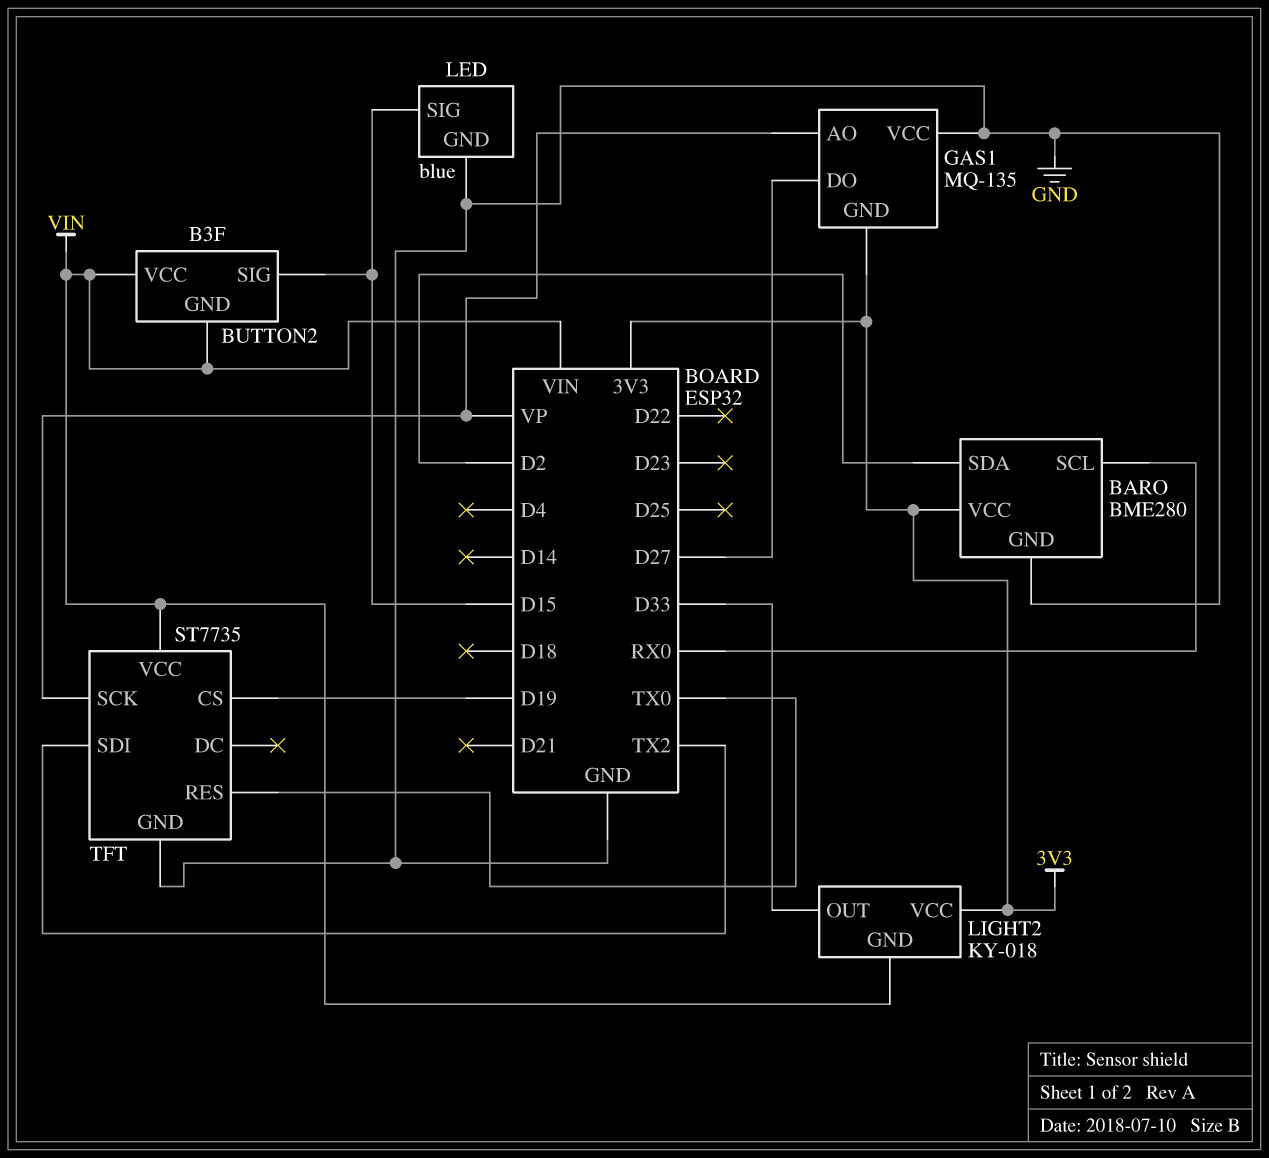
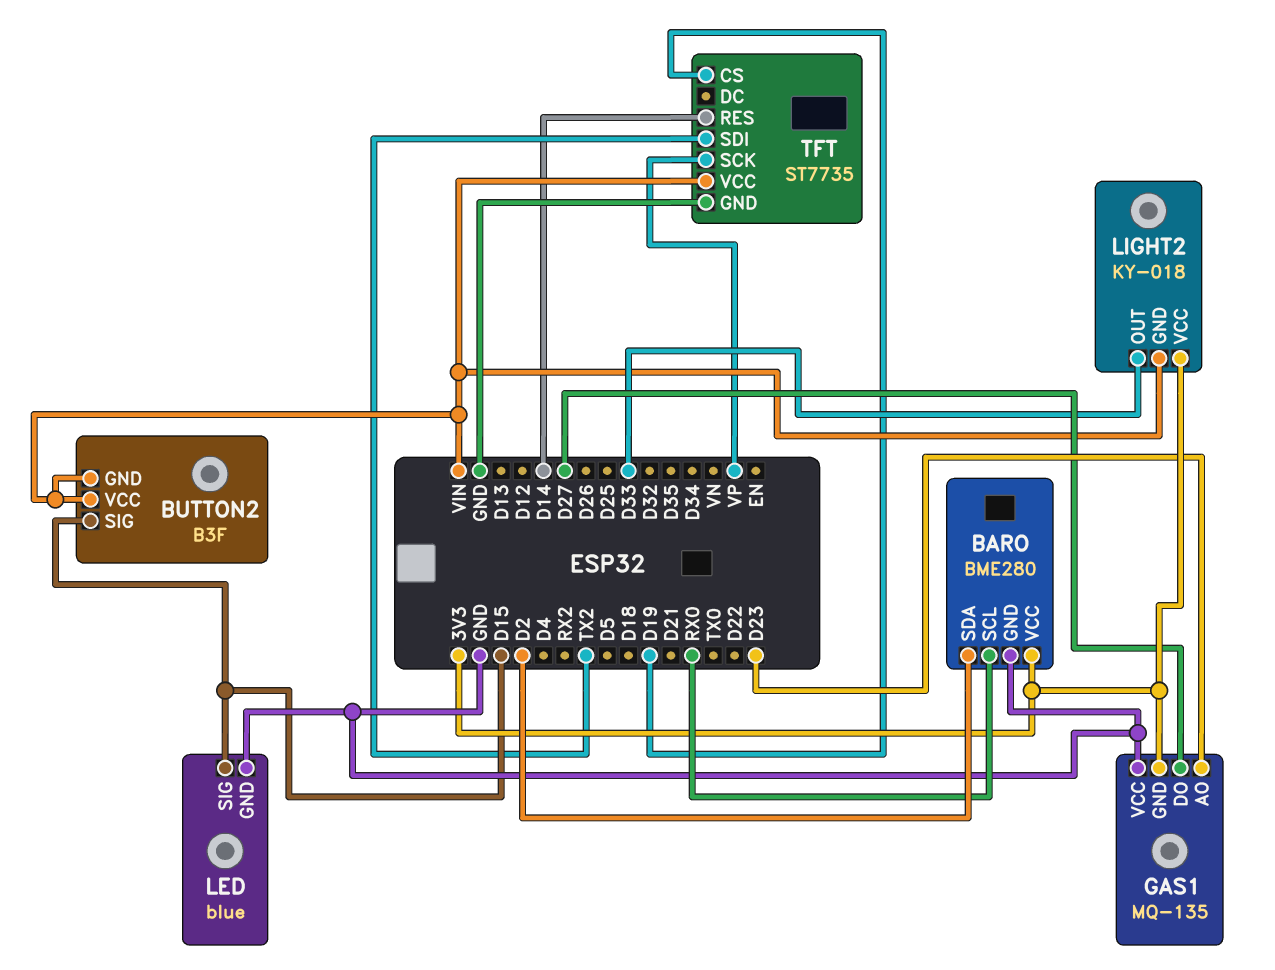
GAS1 pin AO: VP -> D23
TFT pin RES: TX0 -> D14

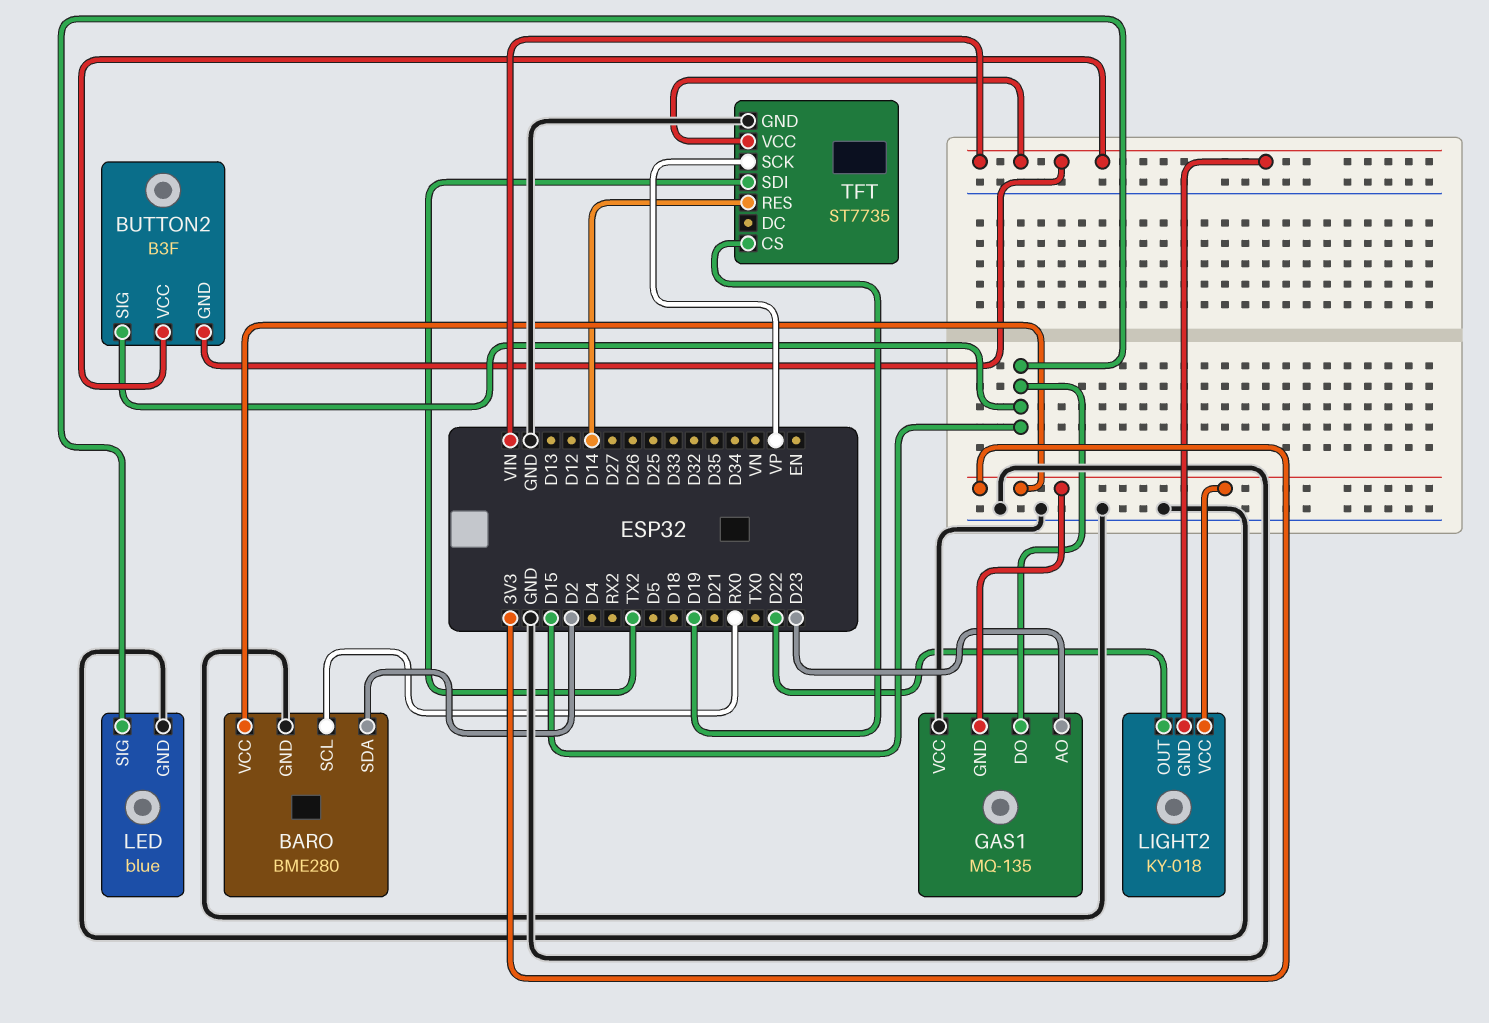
GAS1 pin DO: D27 -> D15
LIGHT2 pin OUT: D33 -> D22

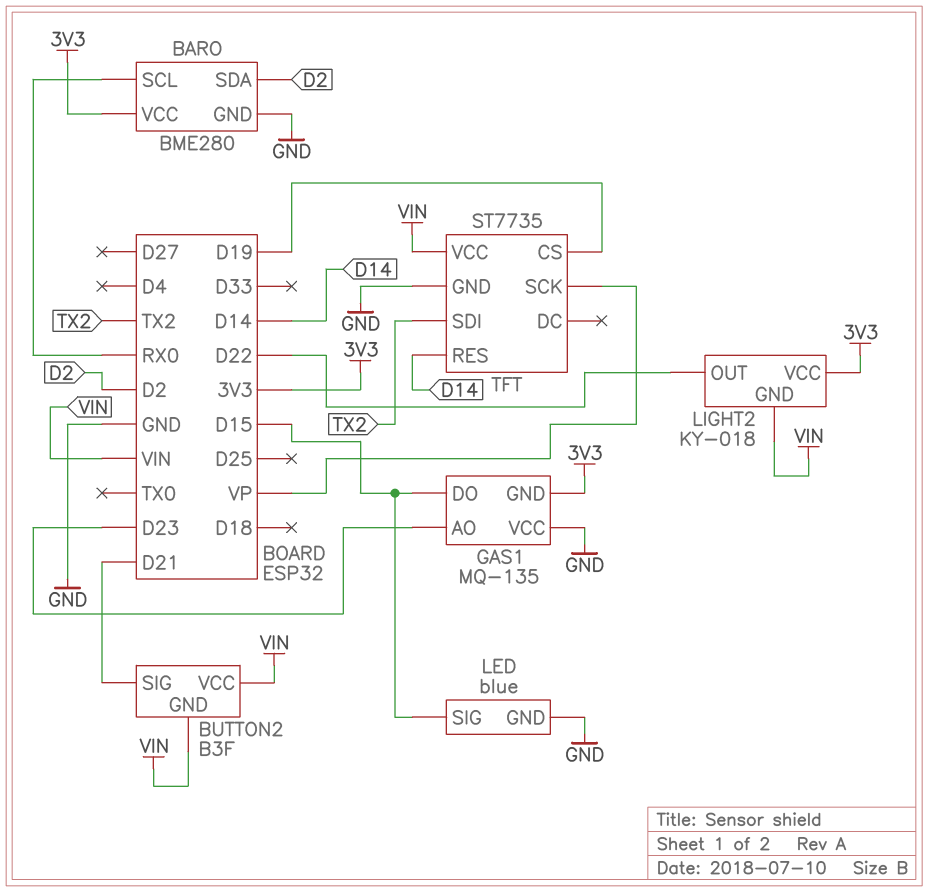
BUTTON2 pin SIG: D15 -> D21

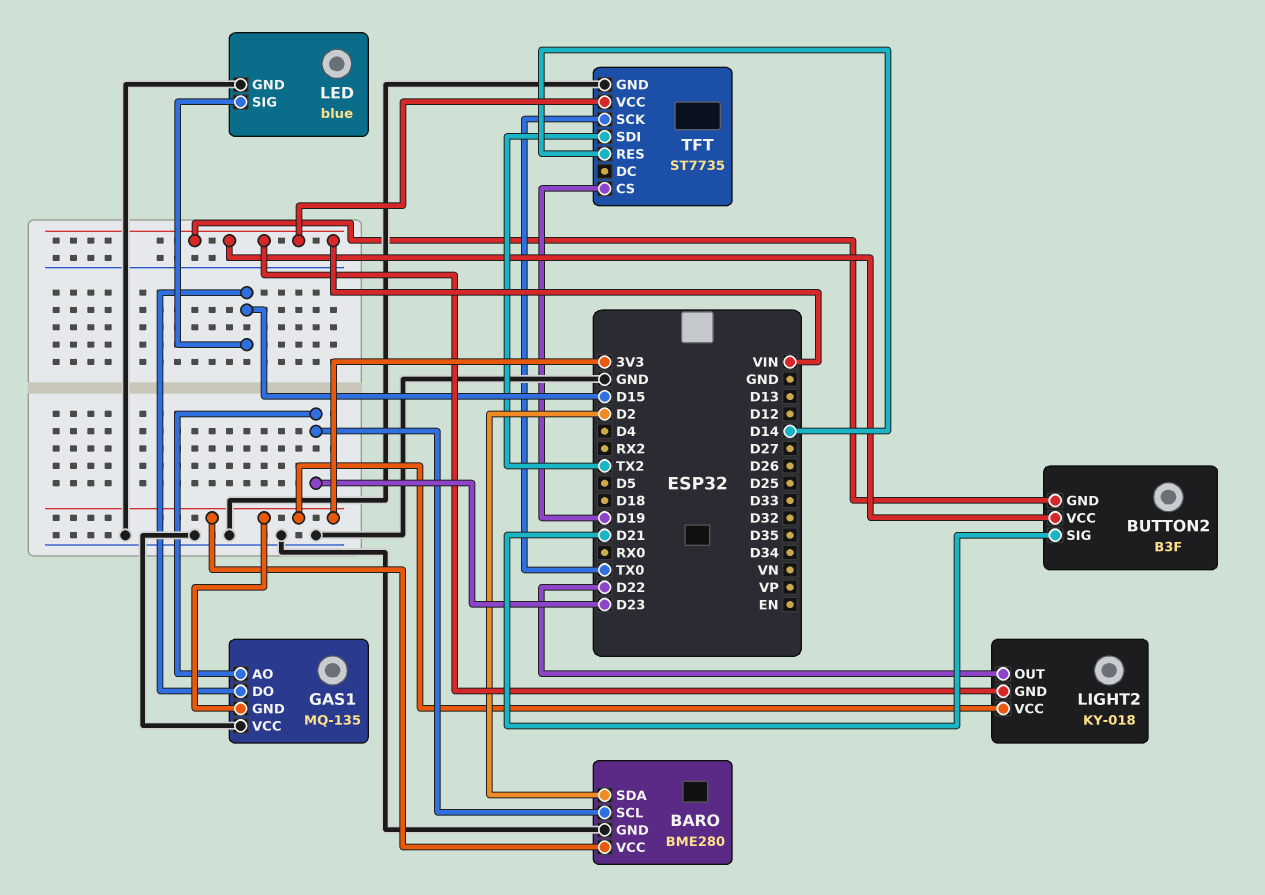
BARO pin SCL: RX0 -> D23
TFT pin SCK: VP -> TX0

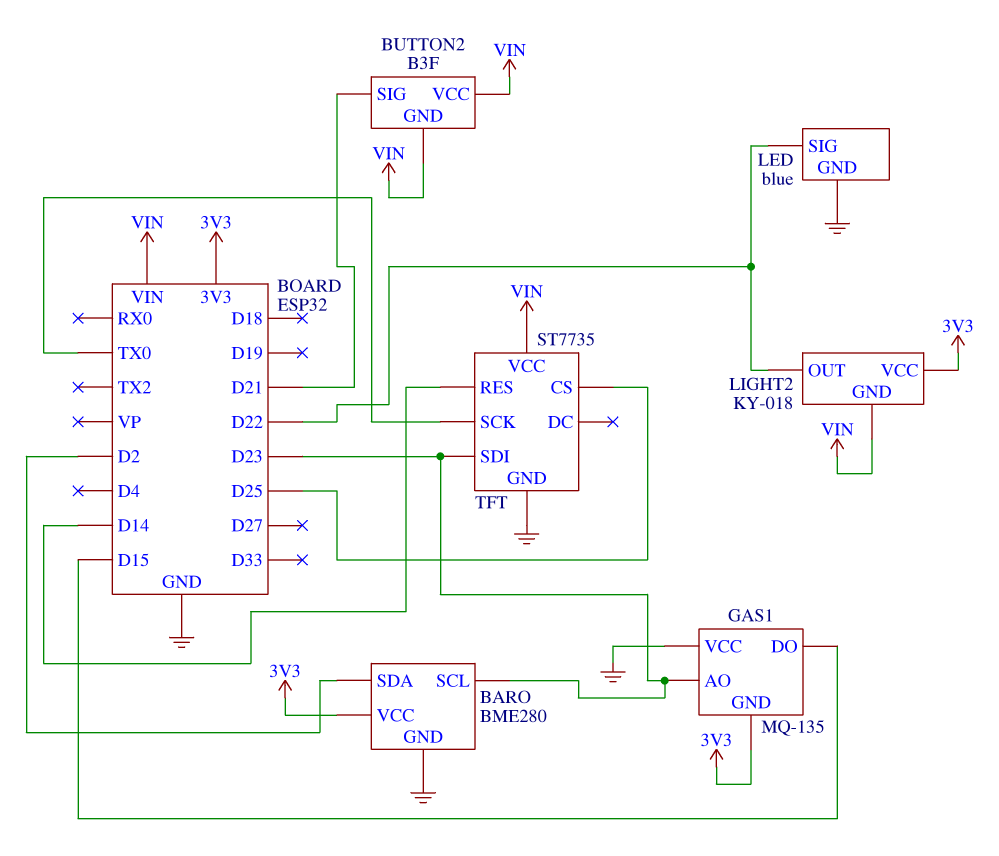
LED pin SIG: D15 -> D22
TFT pin CS: D19 -> D25
TFT pin SDI: TX2 -> D23

